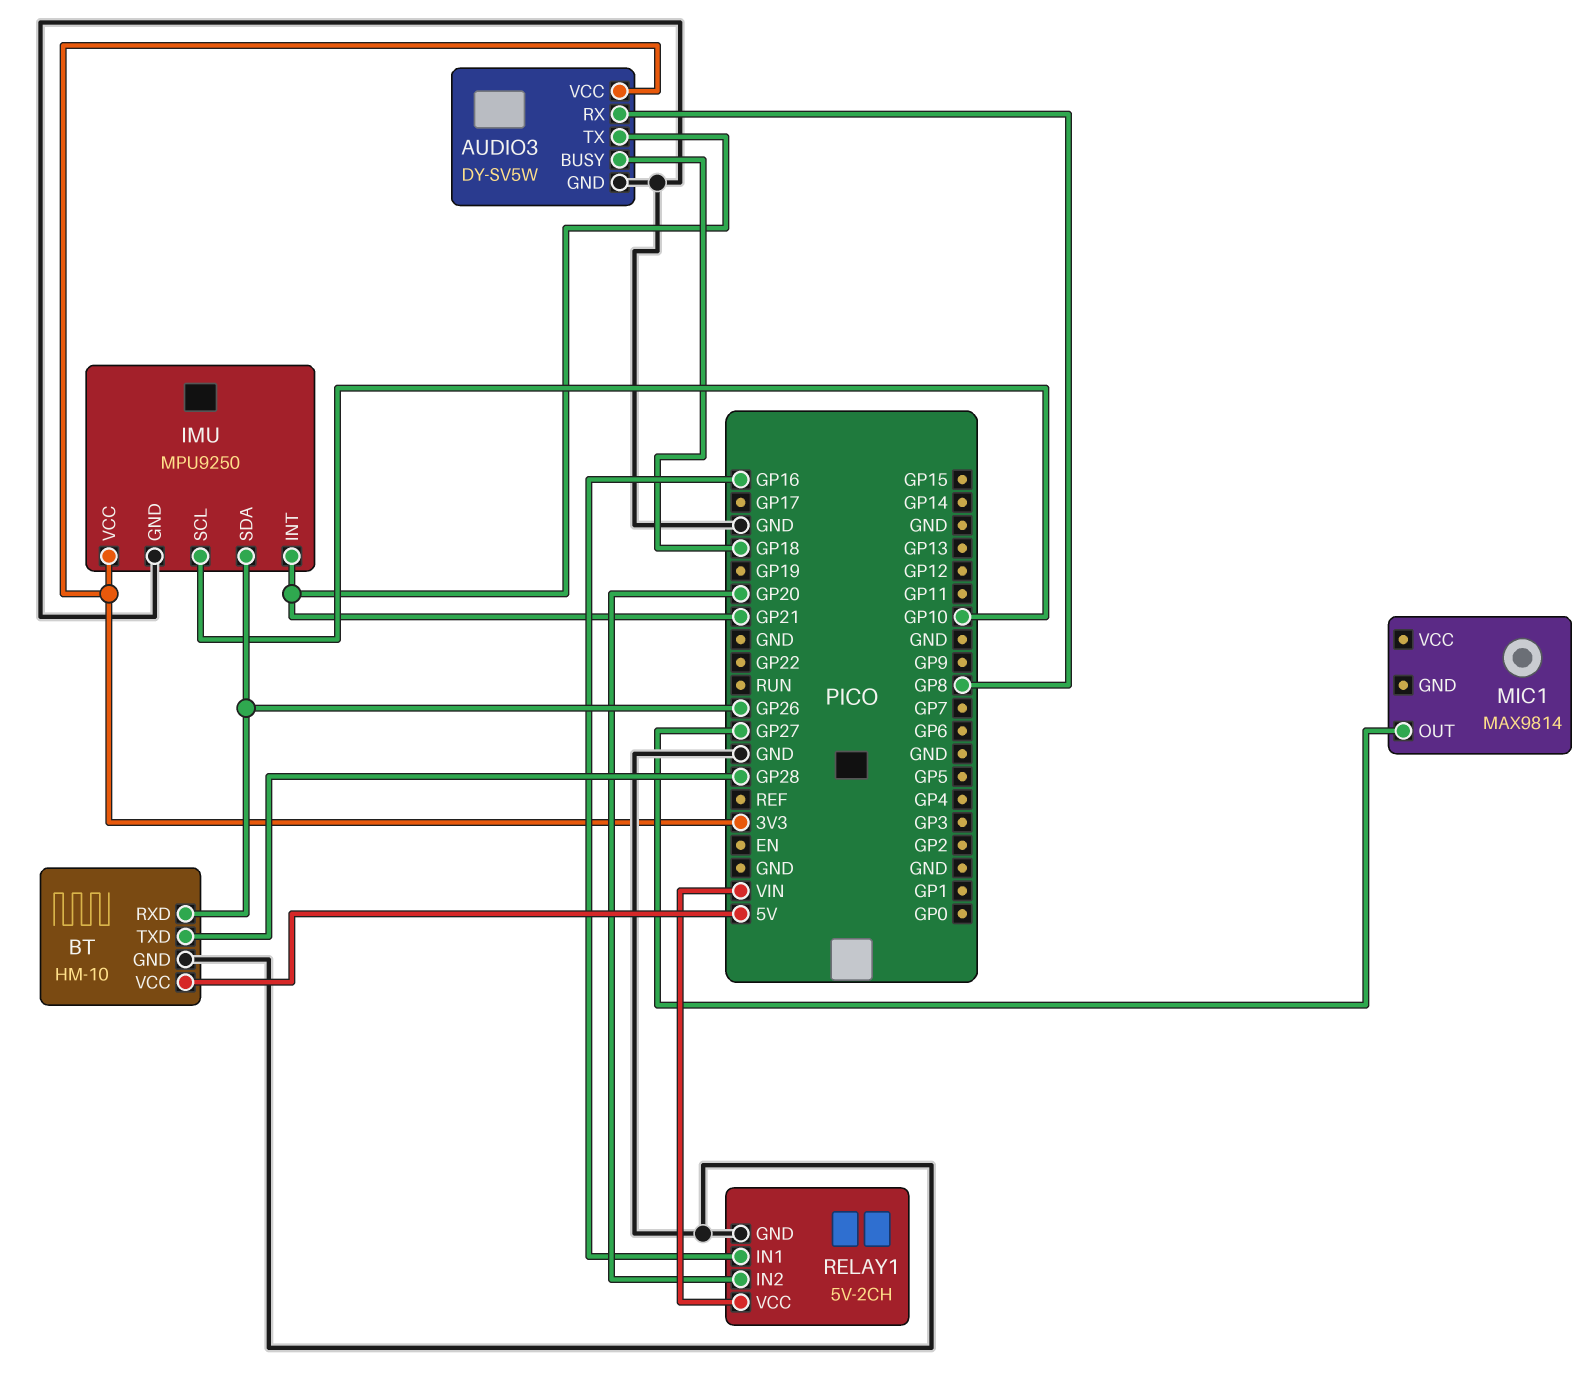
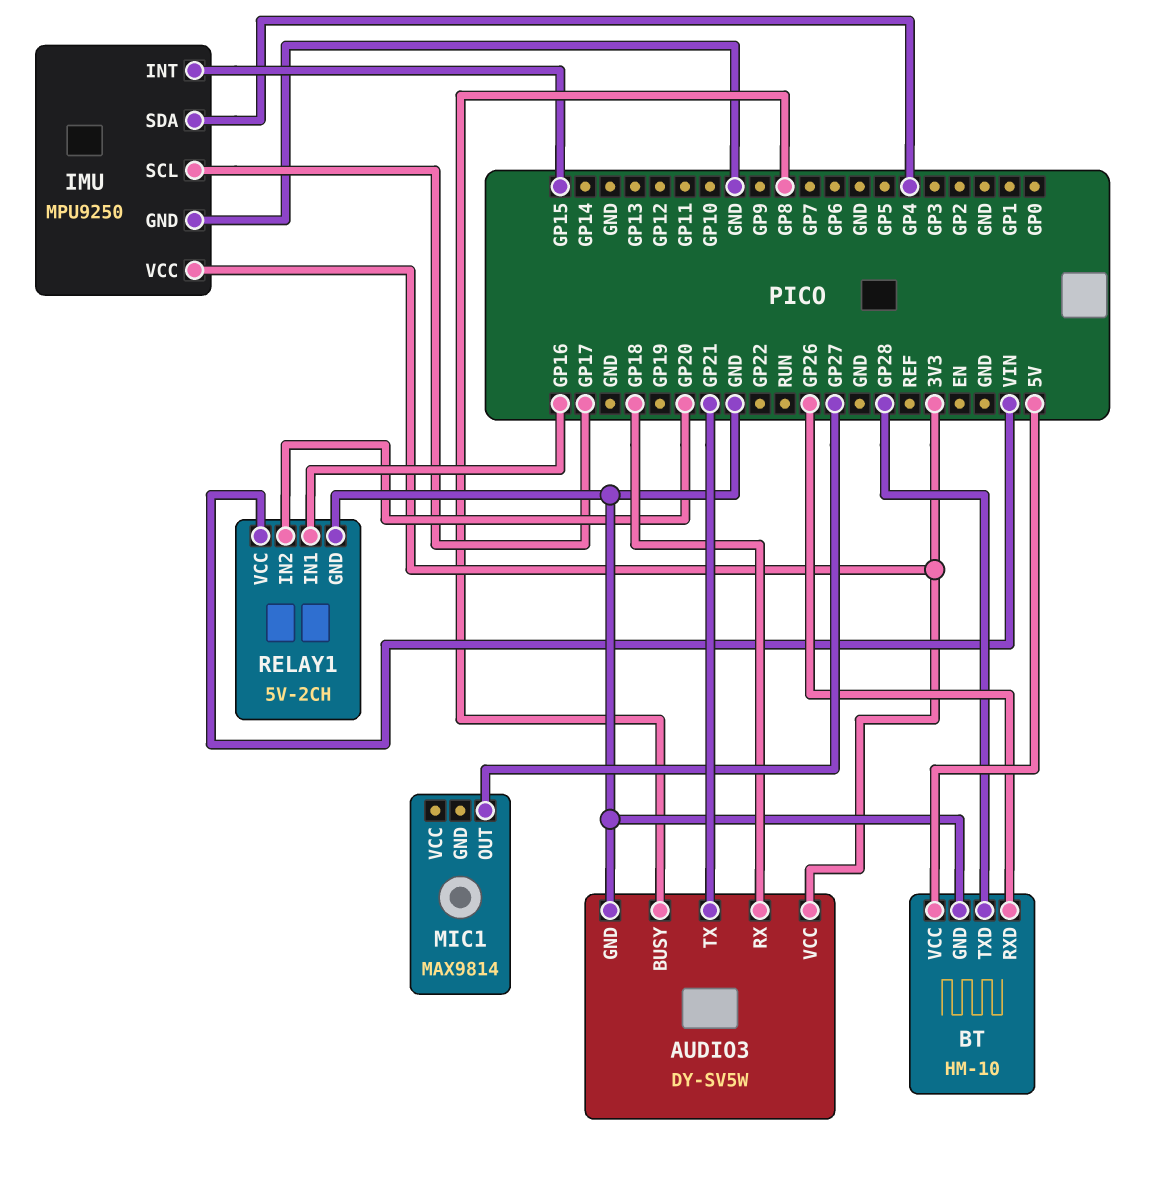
AUDIO3 pin BUSY: GP18 -> GP8
AUDIO3 pin RX: GP8 -> GP18
IMU pin INT: GP21 -> GP15
IMU pin SCL: GP10 -> GP17
IMU pin SDA: GP26 -> GP4

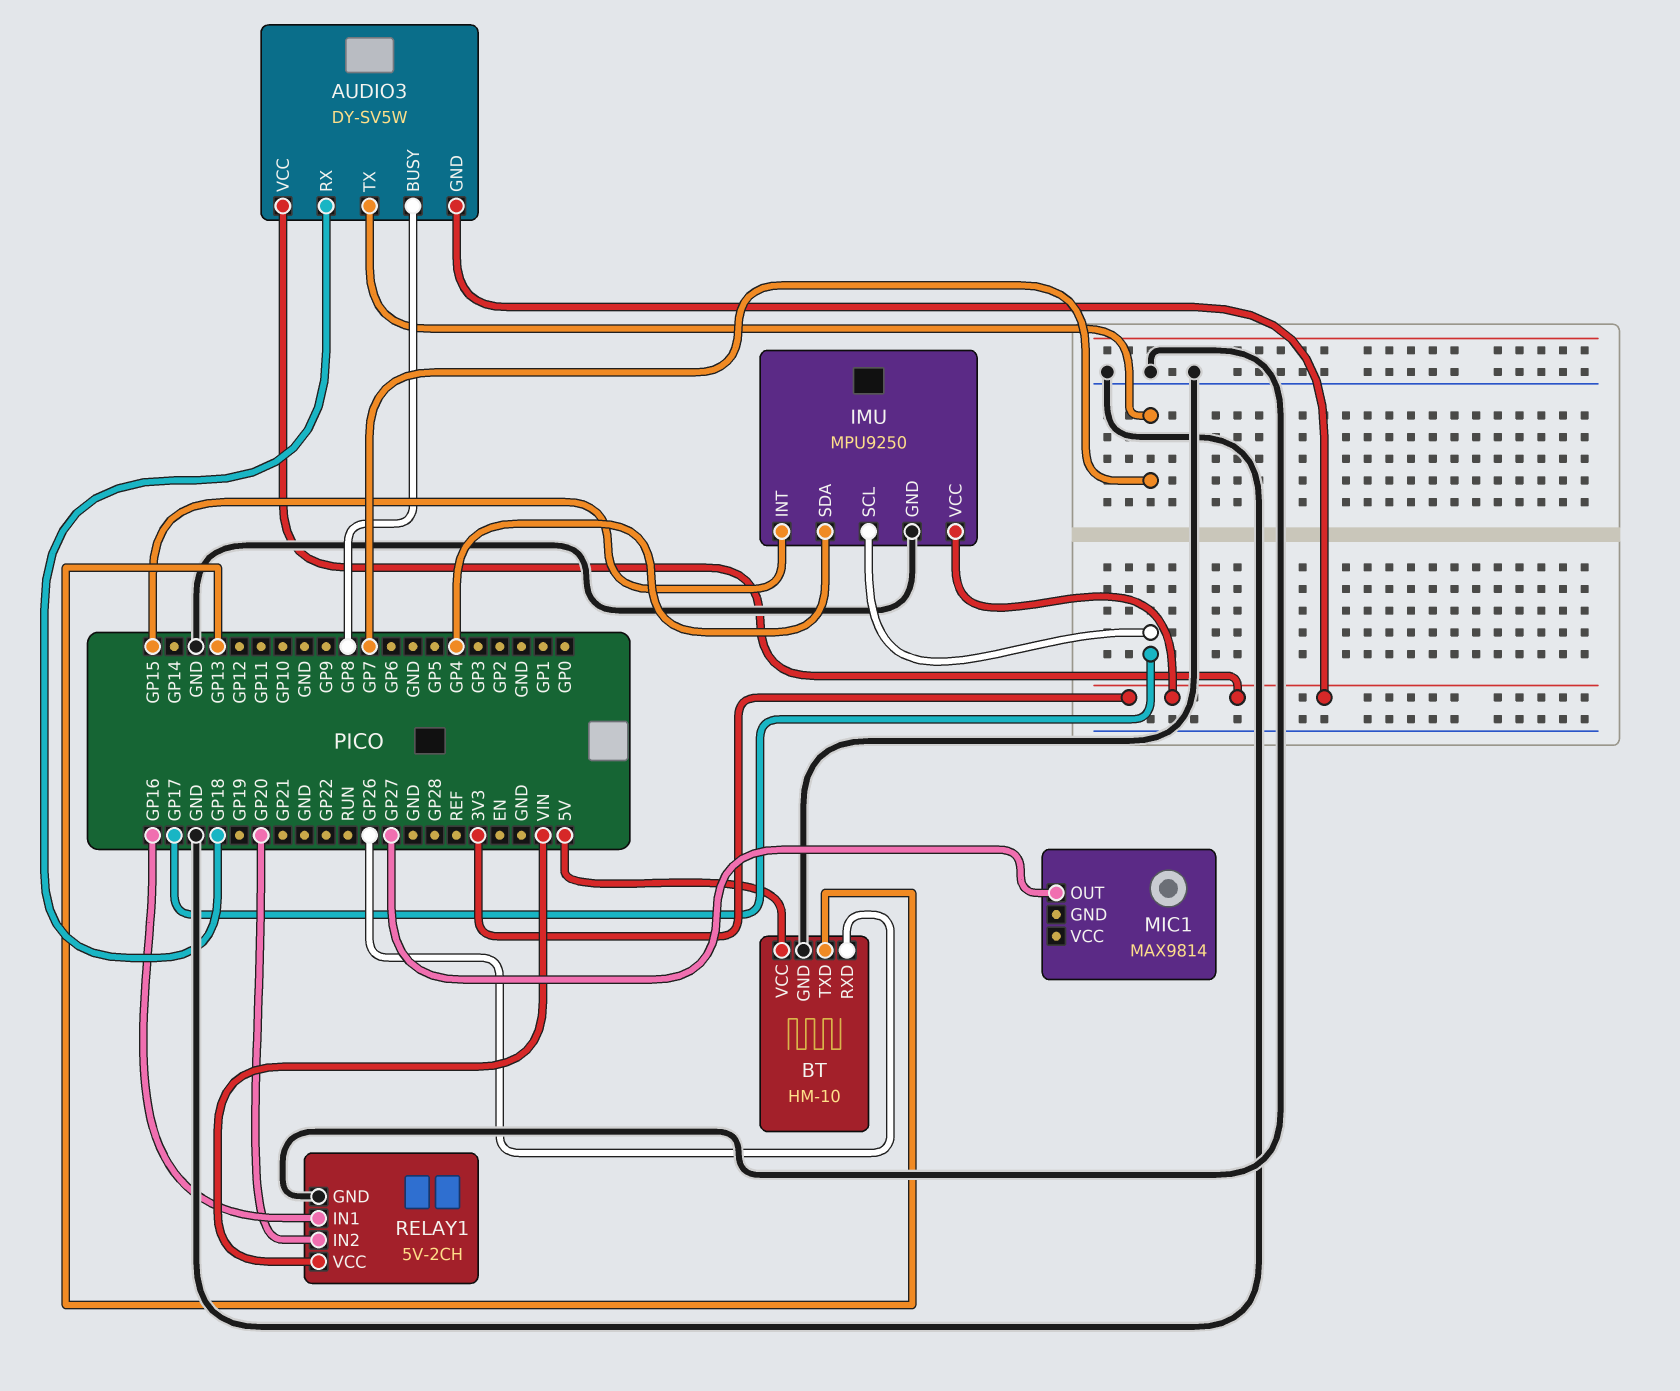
AUDIO3 pin GND: GND -> 3V3
AUDIO3 pin TX: GP21 -> GP7
BT pin TXD: GP28 -> GP13

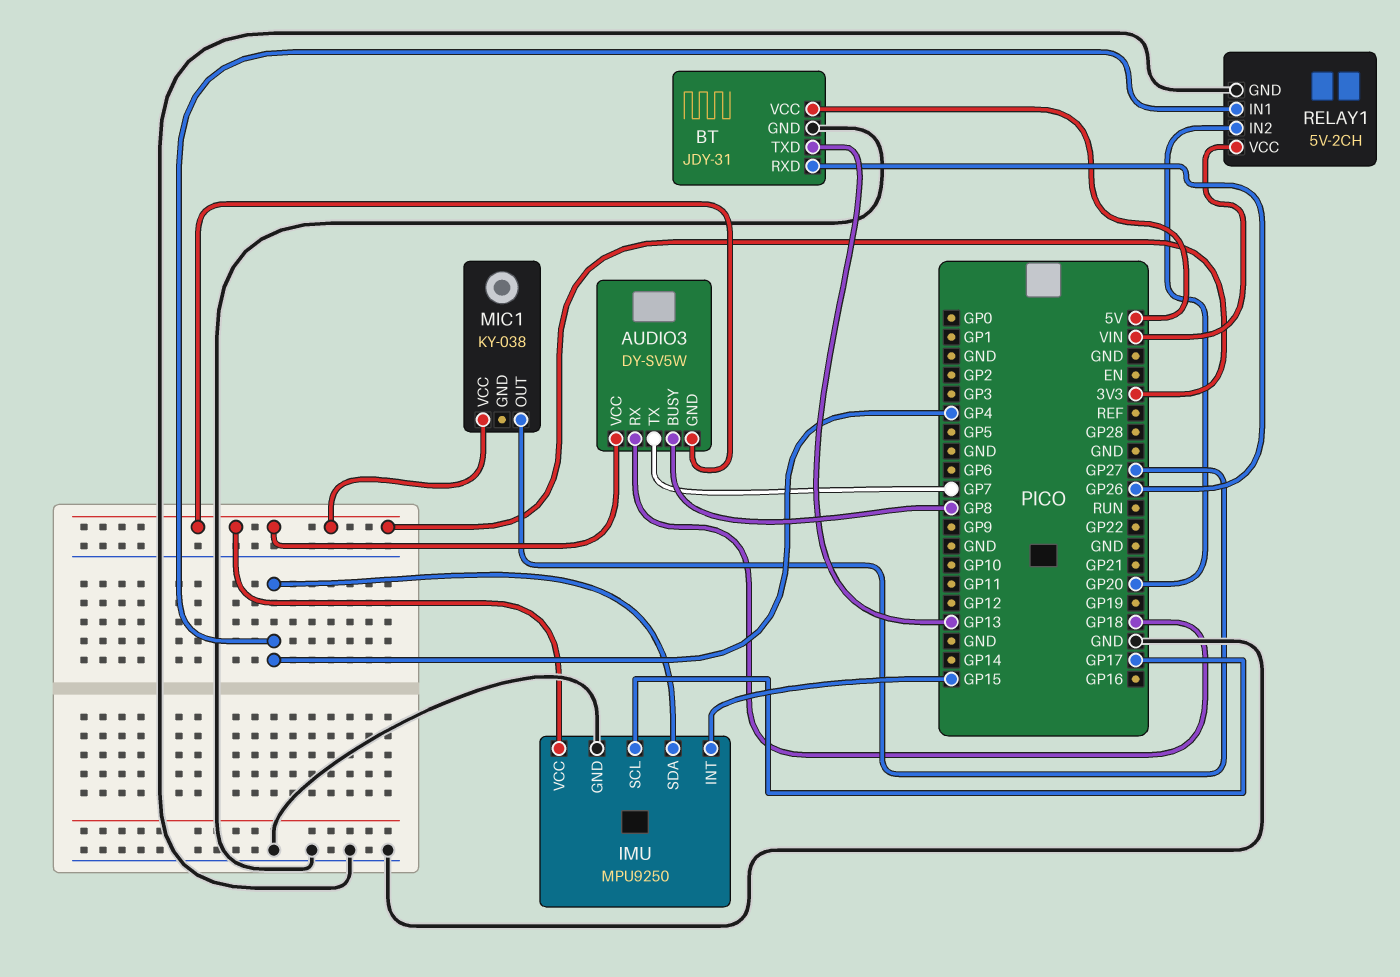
BT: HM-10 -> JDY-31
MIC1: MAX9814 -> KY-038
MIC1 pin VCC: none -> 3V3
RELAY1 pin IN1: GP16 -> GP4

